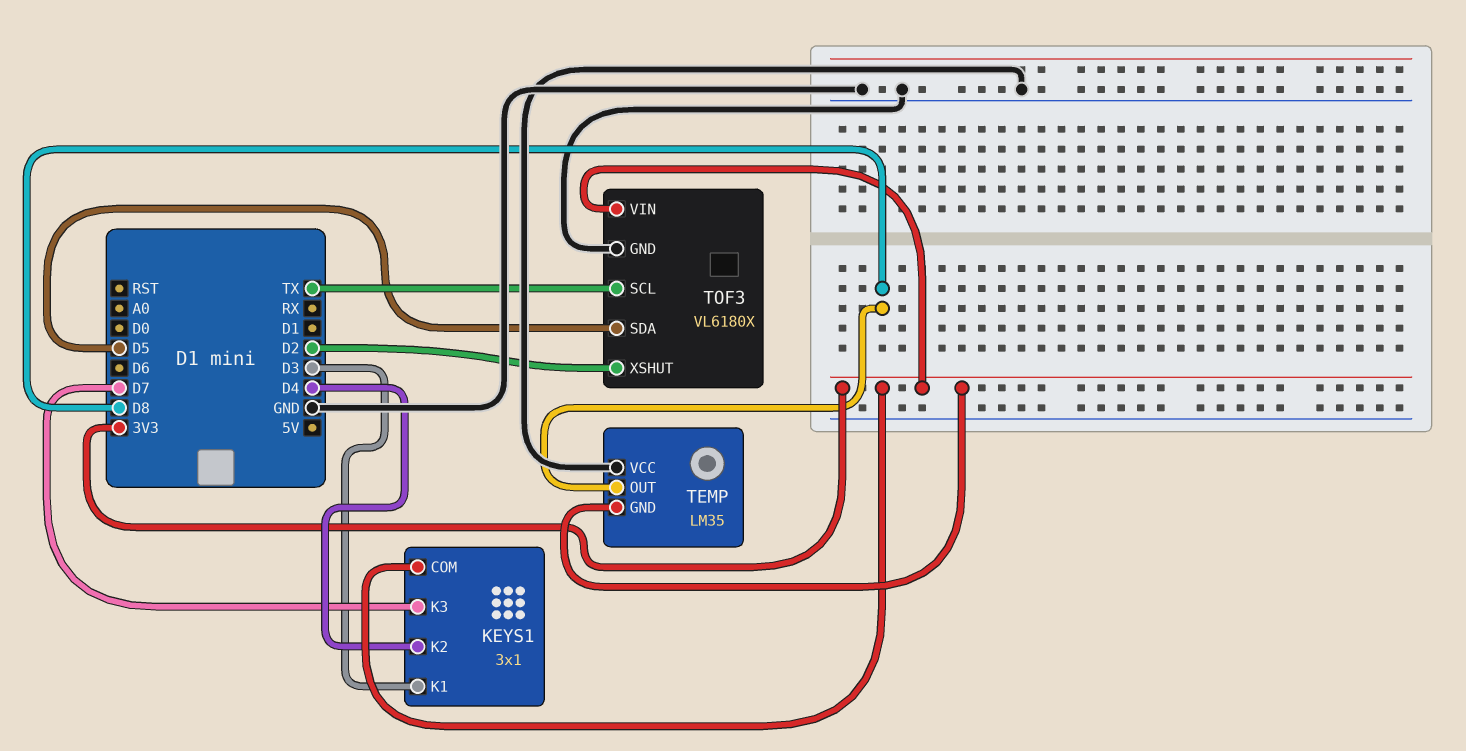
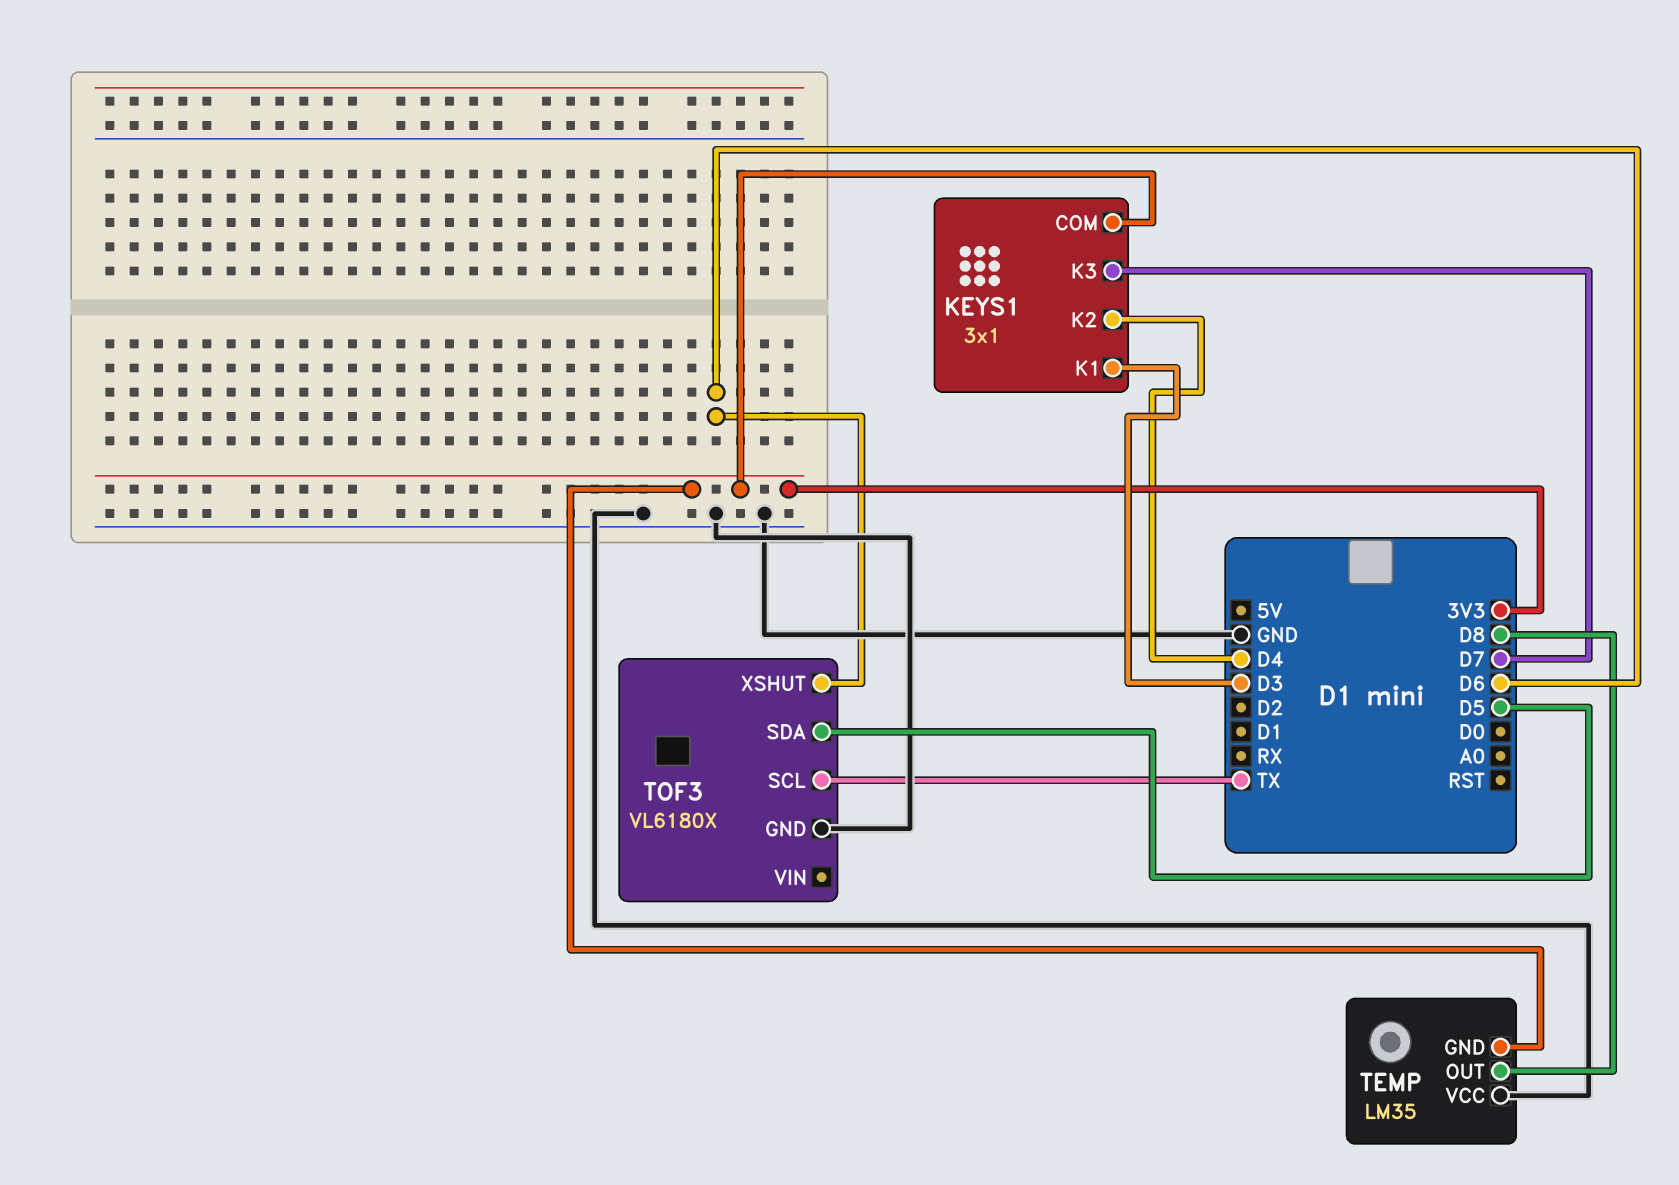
TOF3 pin VIN: 3V3 -> none
TOF3 pin XSHUT: D2 -> D6

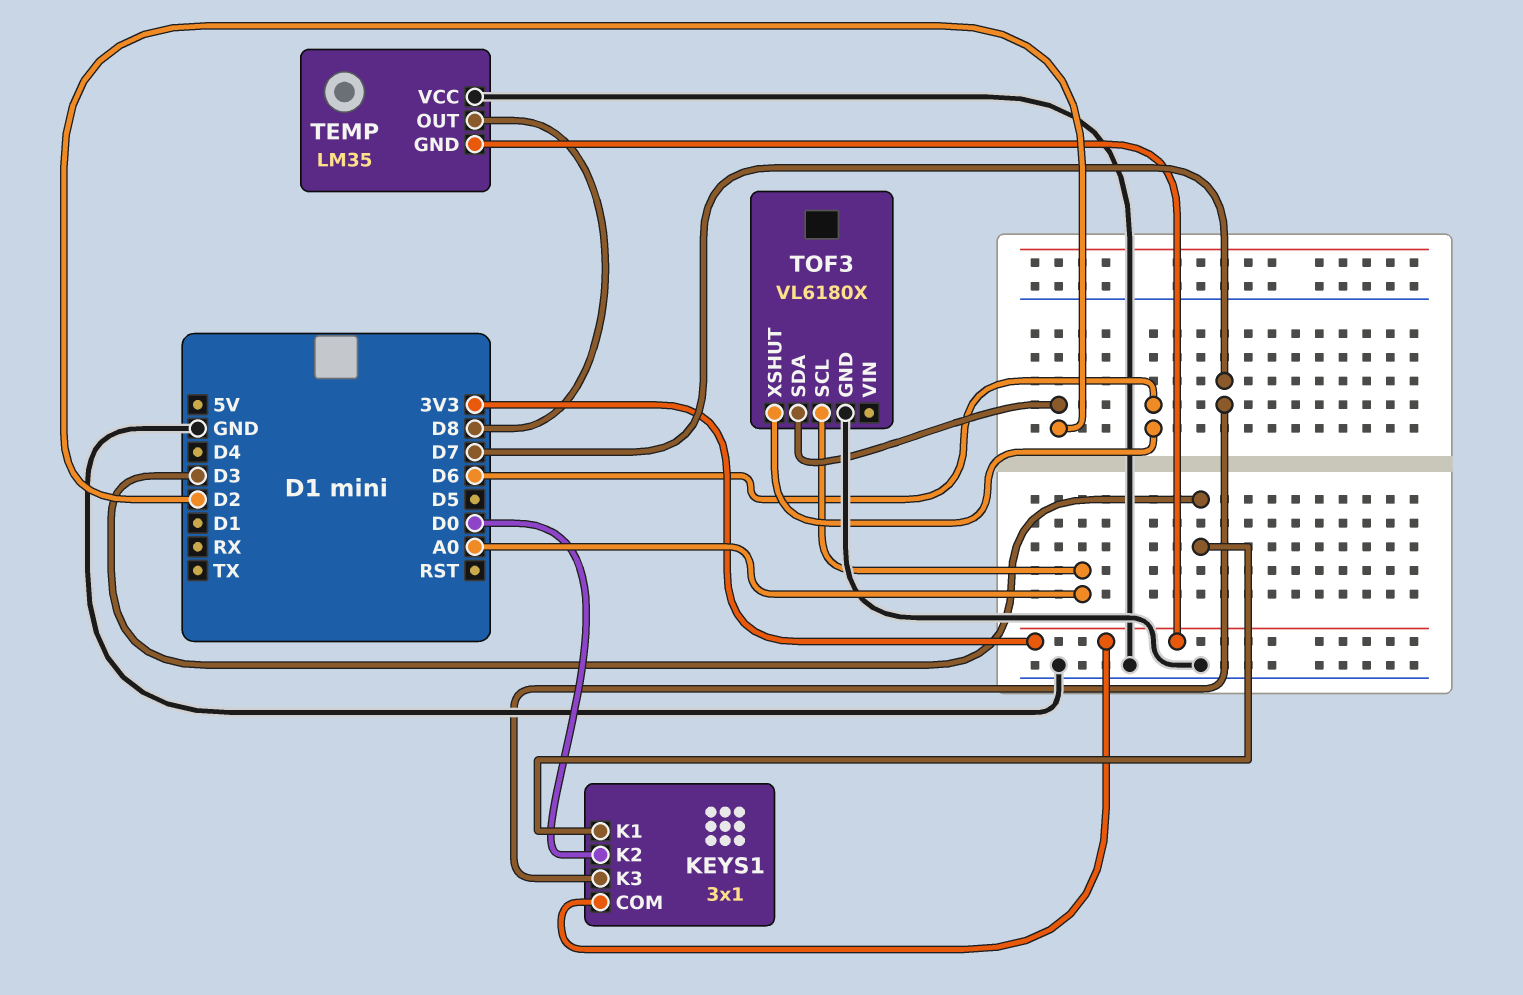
KEYS1 pin K2: D4 -> D0
TOF3 pin SCL: TX -> A0
TOF3 pin SDA: D5 -> D2

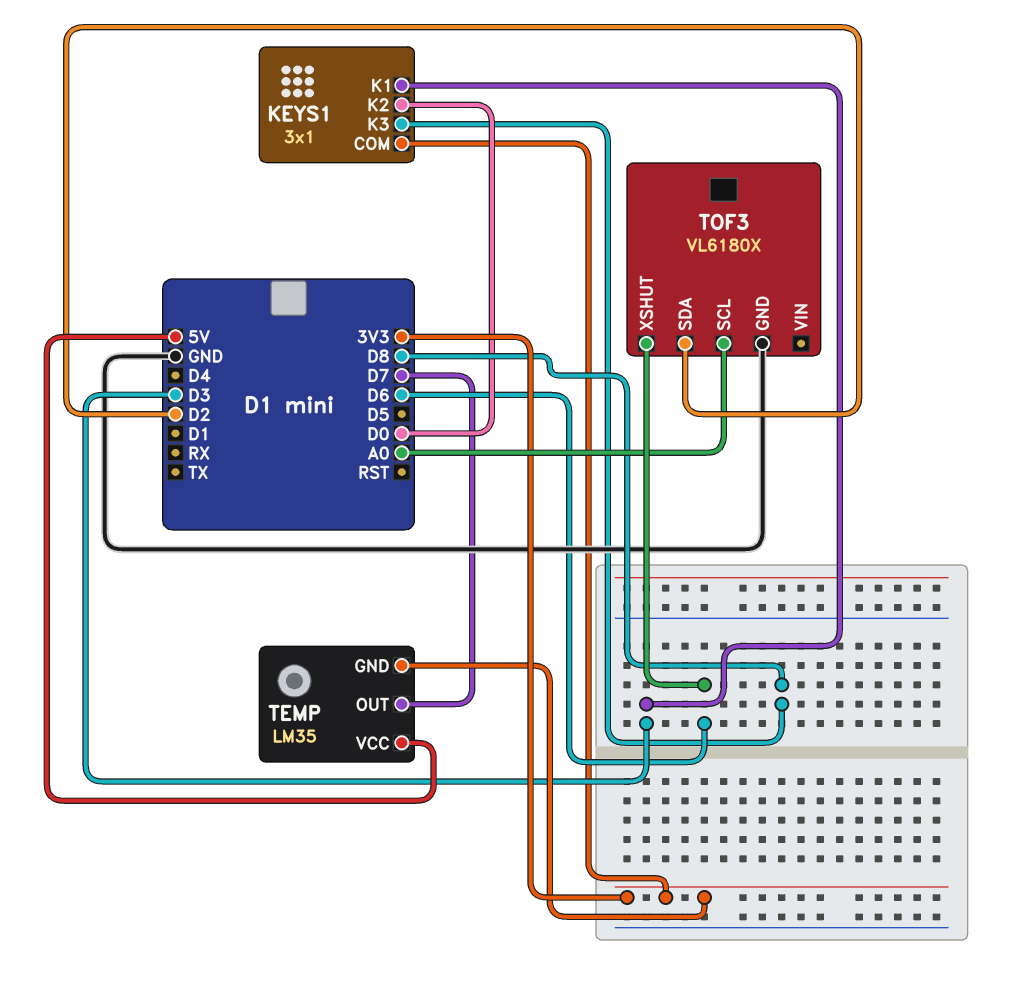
KEYS1 pin K3: D7 -> D8
TEMP pin OUT: D8 -> D7
TEMP pin VCC: GND -> 5V

